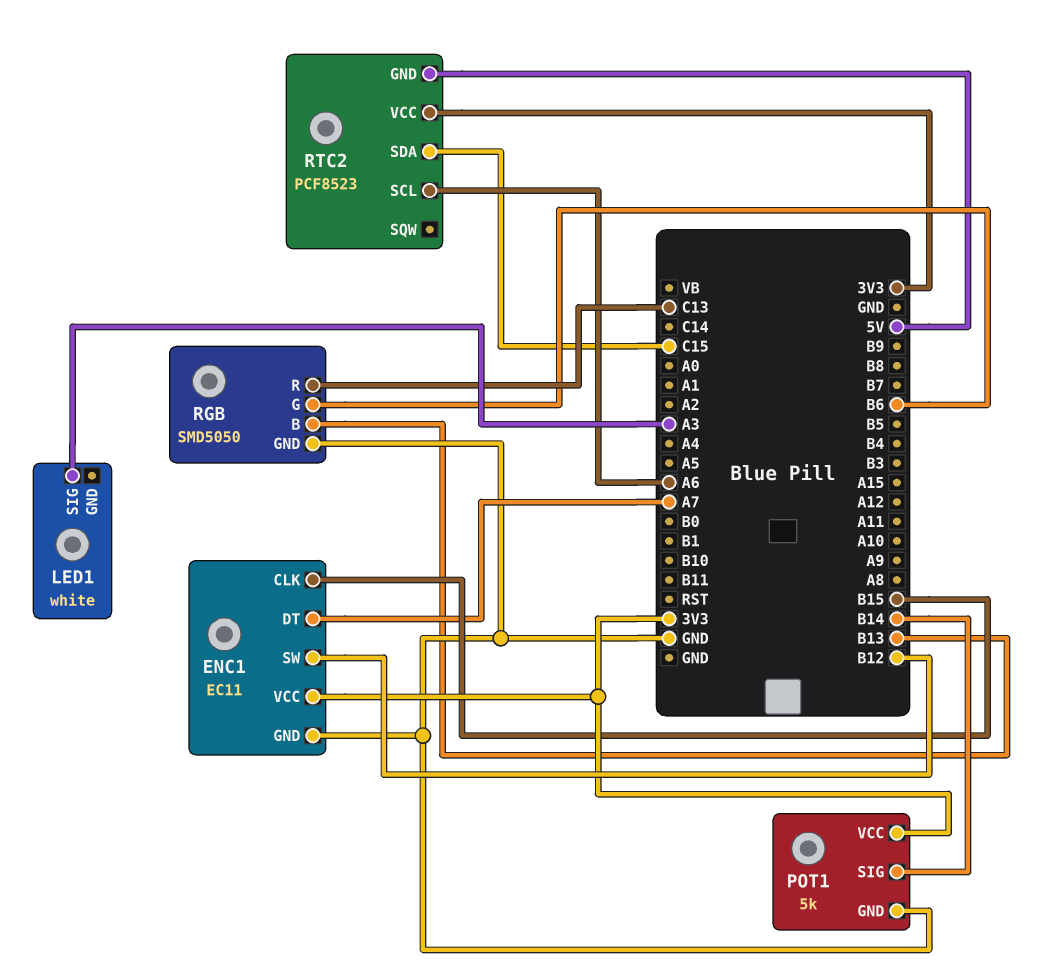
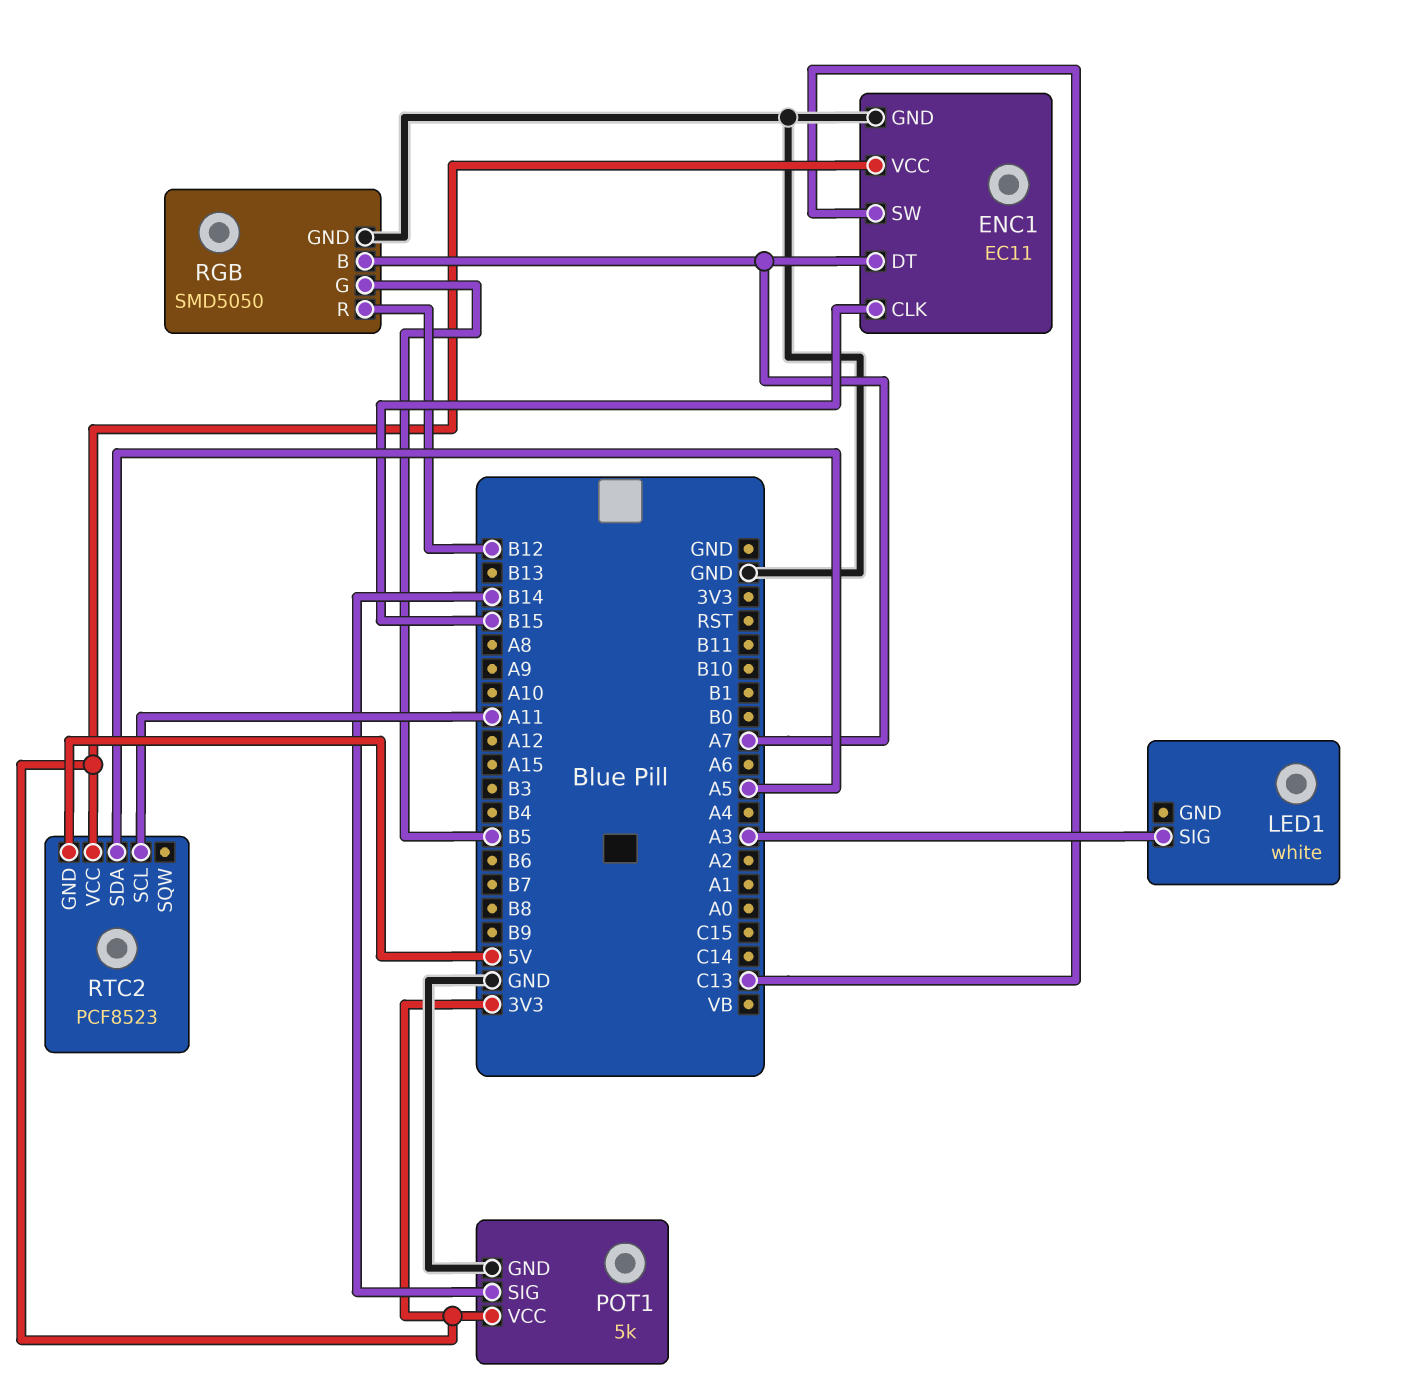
ENC1 pin SW: B12 -> C13
RGB pin B: B13 -> A7
RGB pin G: B6 -> B5
RGB pin R: C13 -> B12
RTC2 pin SCL: A6 -> A11
RTC2 pin SDA: C15 -> A5

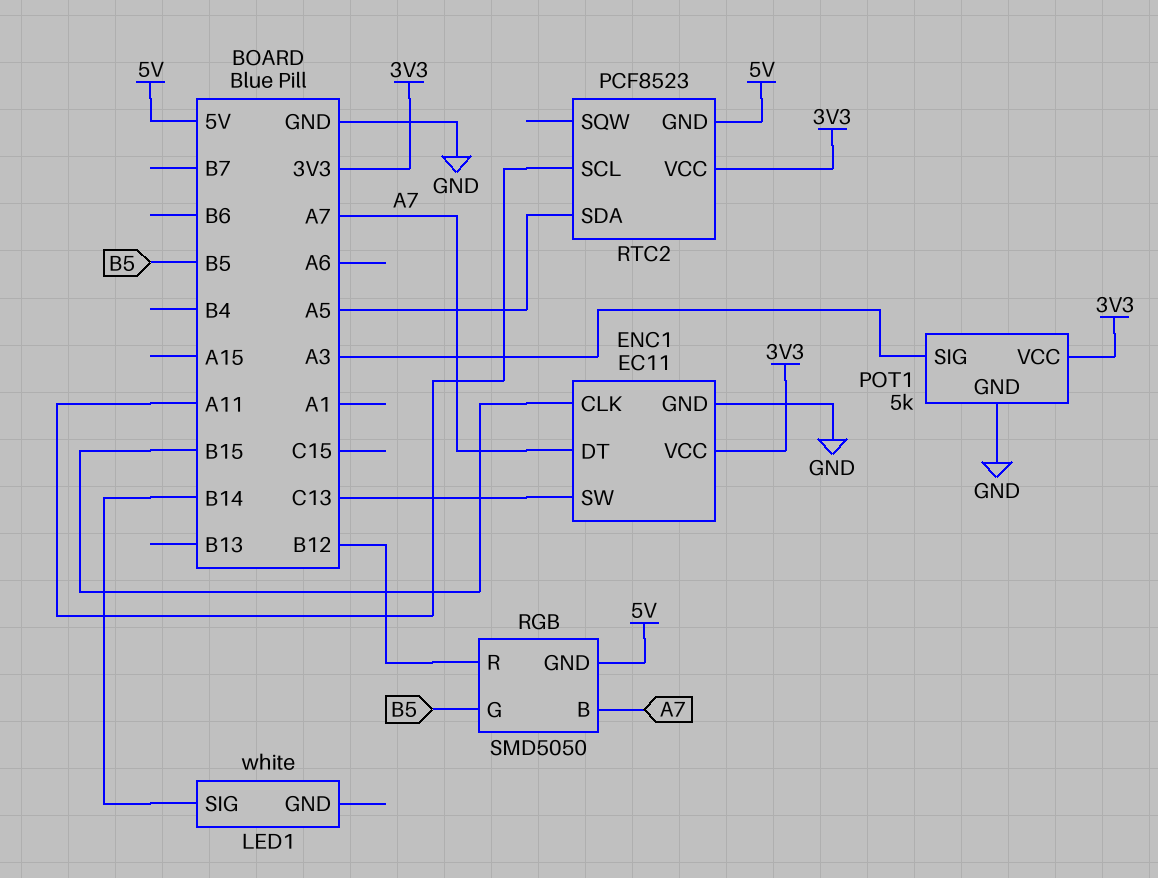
LED1 pin SIG: A3 -> B14
POT1 pin SIG: B14 -> A3
RGB pin GND: GND -> 5V

